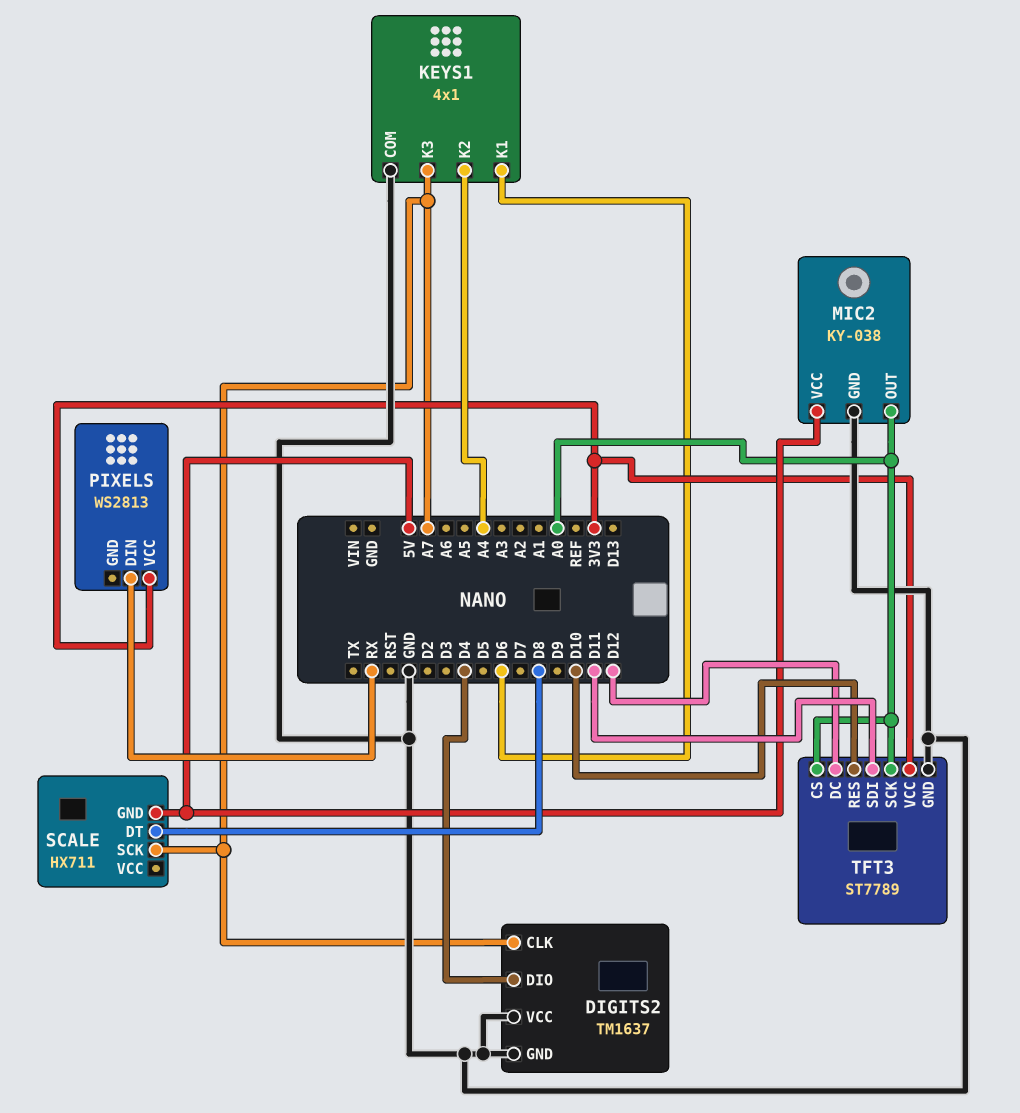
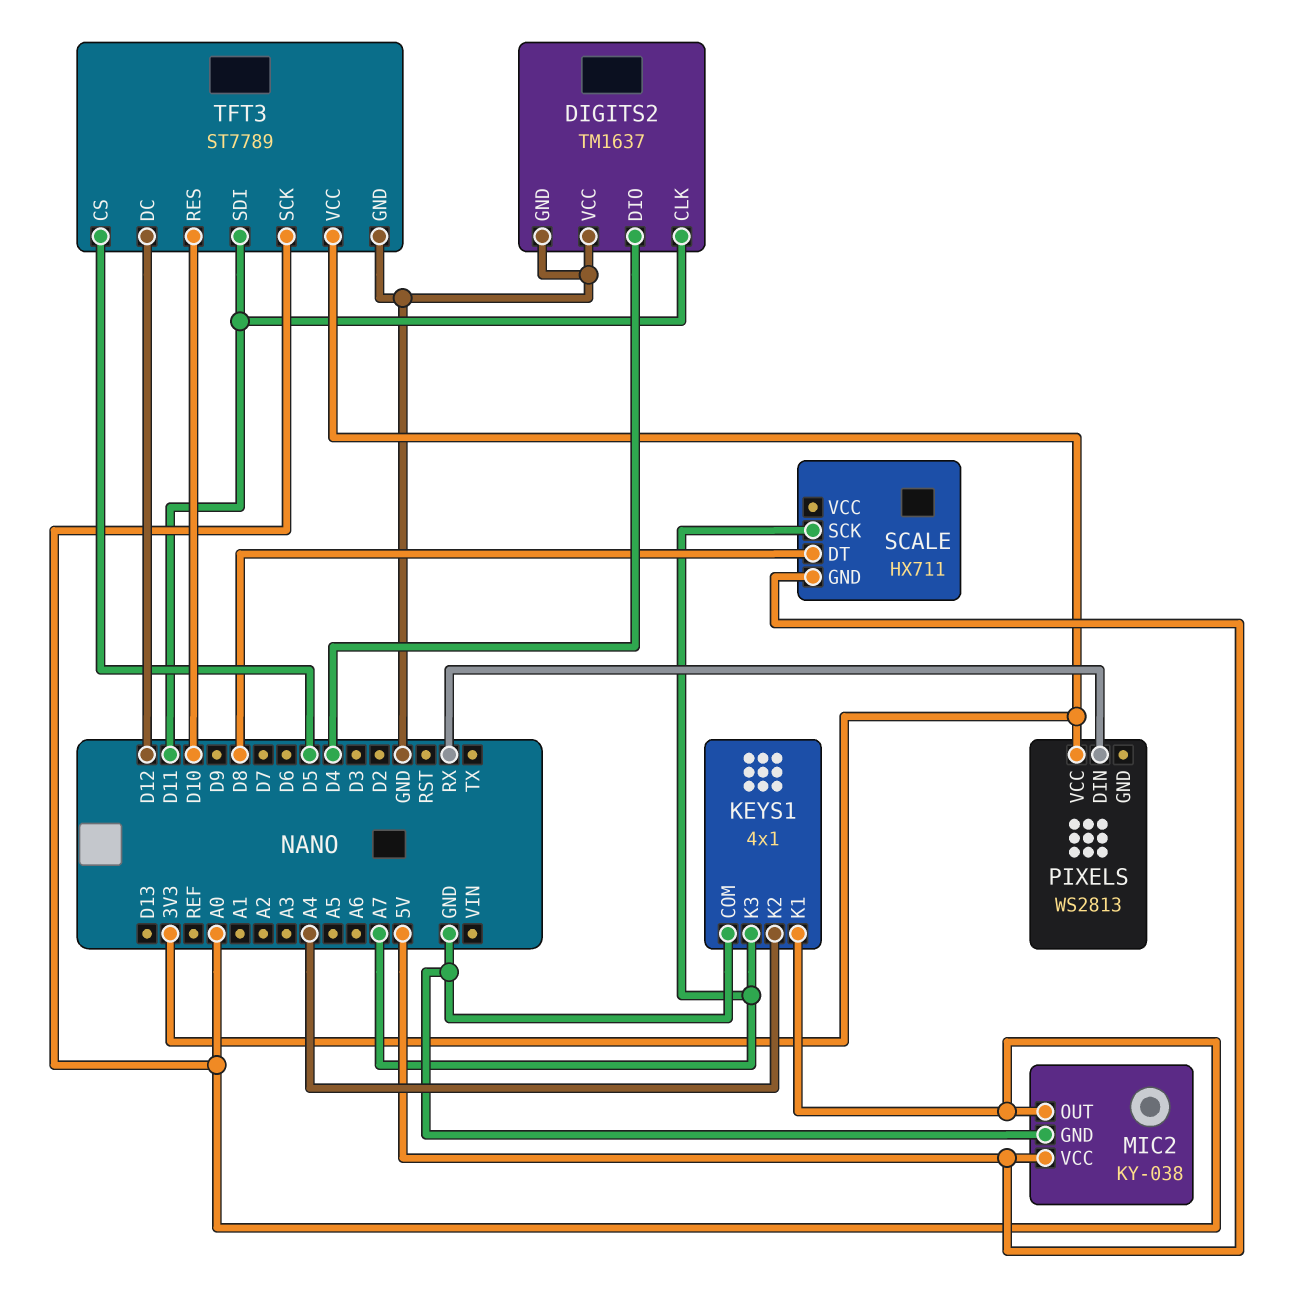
DIGITS2 pin CLK: A7 -> D11
KEYS1 pin K1: D6 -> A0
TFT3 pin CS: A0 -> D5

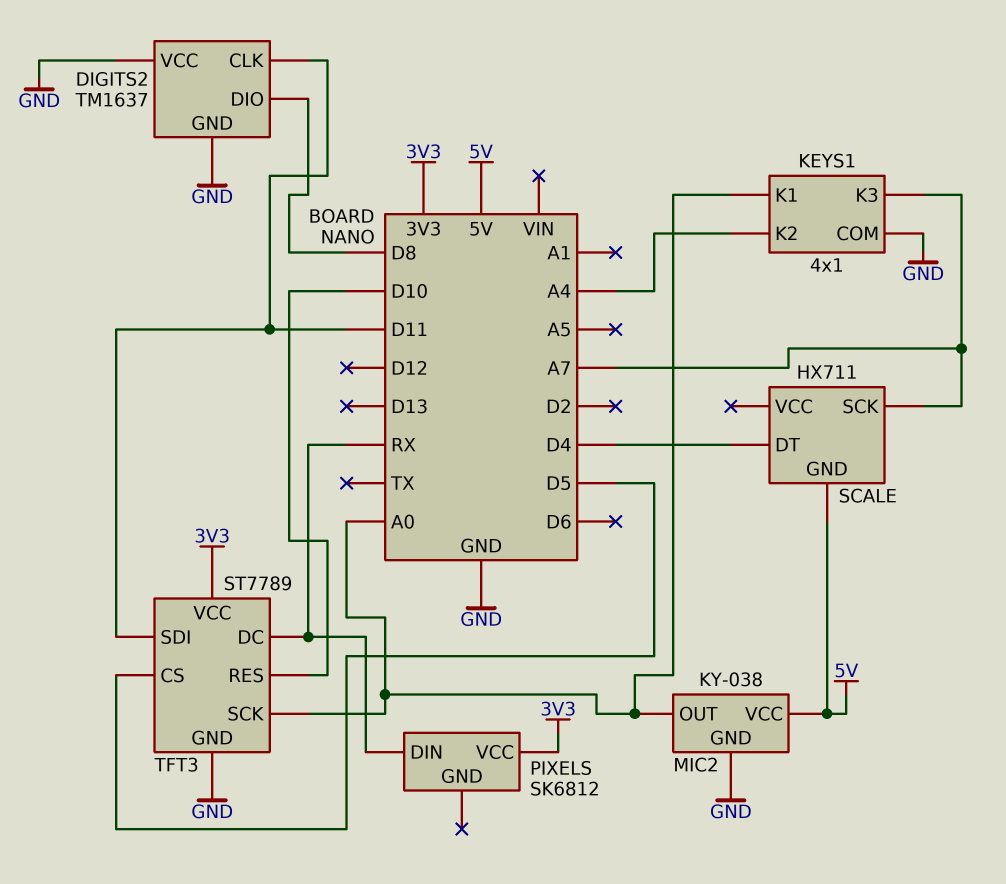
DIGITS2 pin DIO: D4 -> D8
PIXELS: WS2813 -> SK6812
SCALE pin DT: D8 -> D4
TFT3 pin DC: D12 -> RX

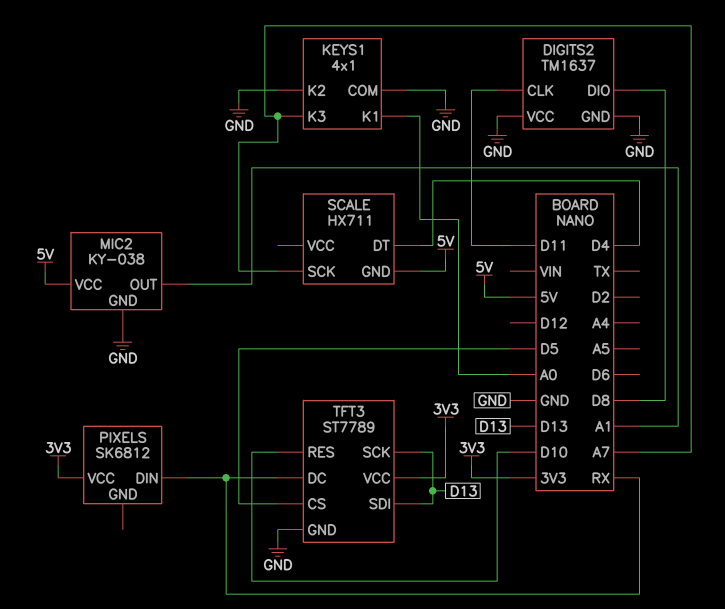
KEYS1 pin K2: A4 -> GND
MIC2 pin OUT: A0 -> A1
TFT3 pin SCK: A0 -> D13
TFT3 pin SDI: D11 -> D13

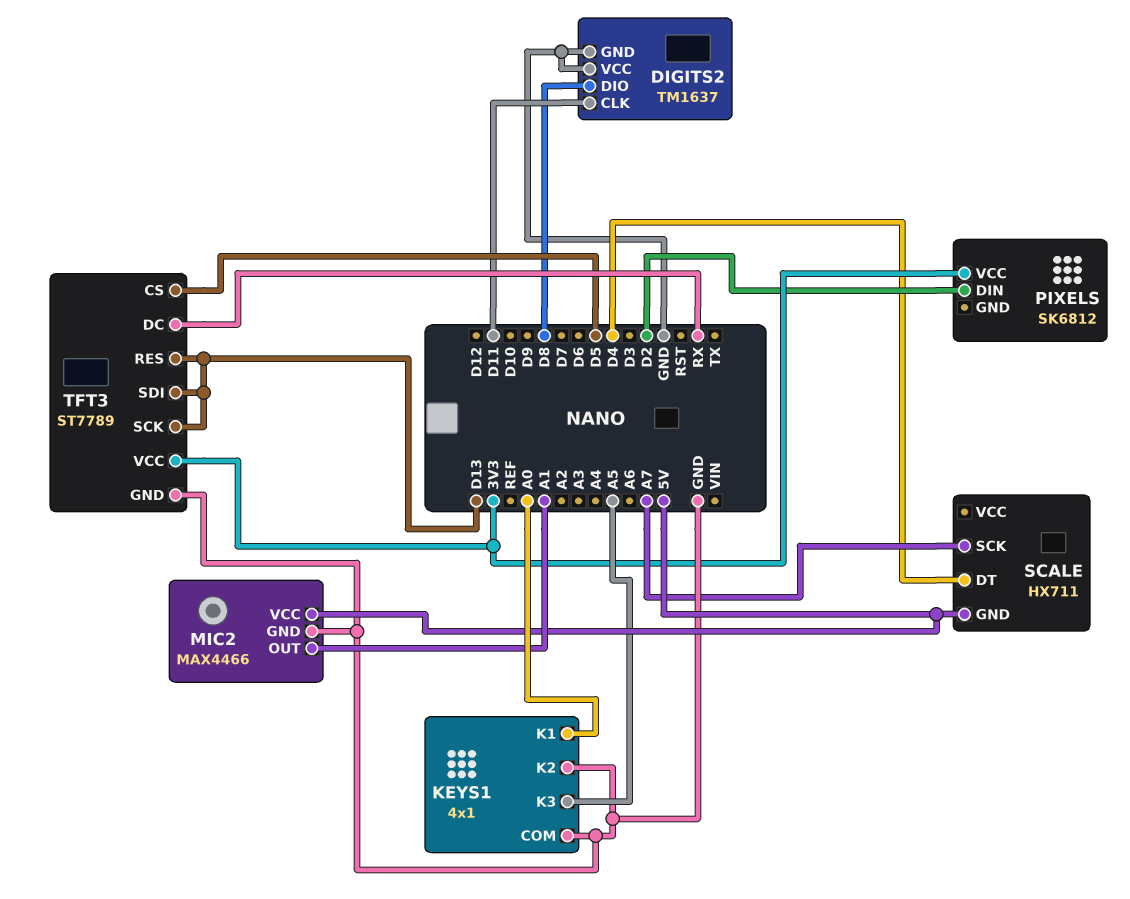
KEYS1 pin K3: A7 -> A5
MIC2: KY-038 -> MAX4466
PIXELS pin DIN: RX -> D2
TFT3 pin RES: D10 -> D13

